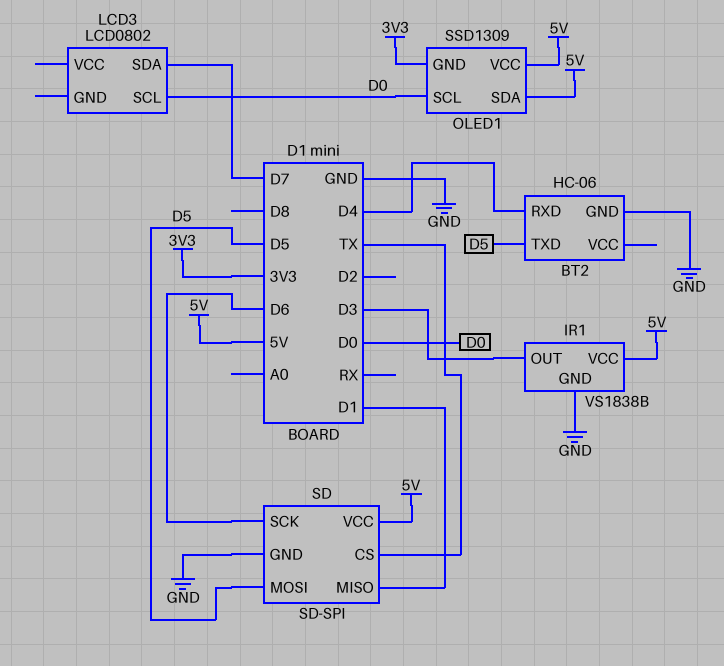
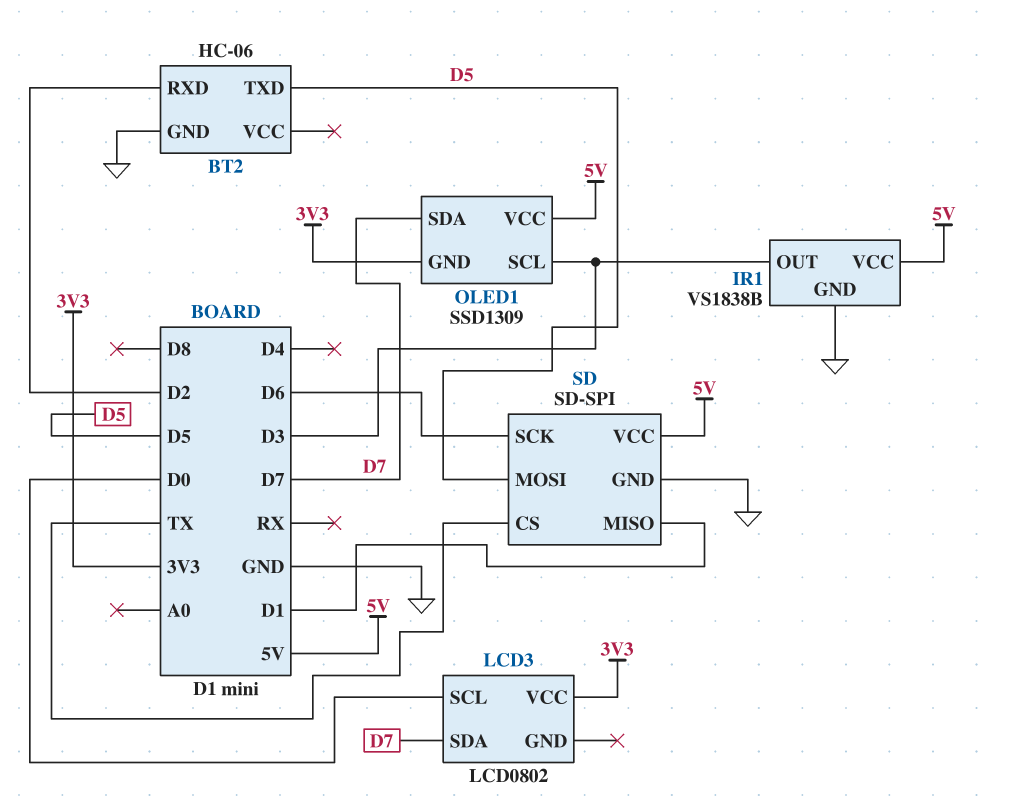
BT2 pin RXD: D4 -> D2
LCD3 pin VCC: none -> 3V3
OLED1 pin SCL: D0 -> D3
OLED1 pin SDA: 5V -> D7

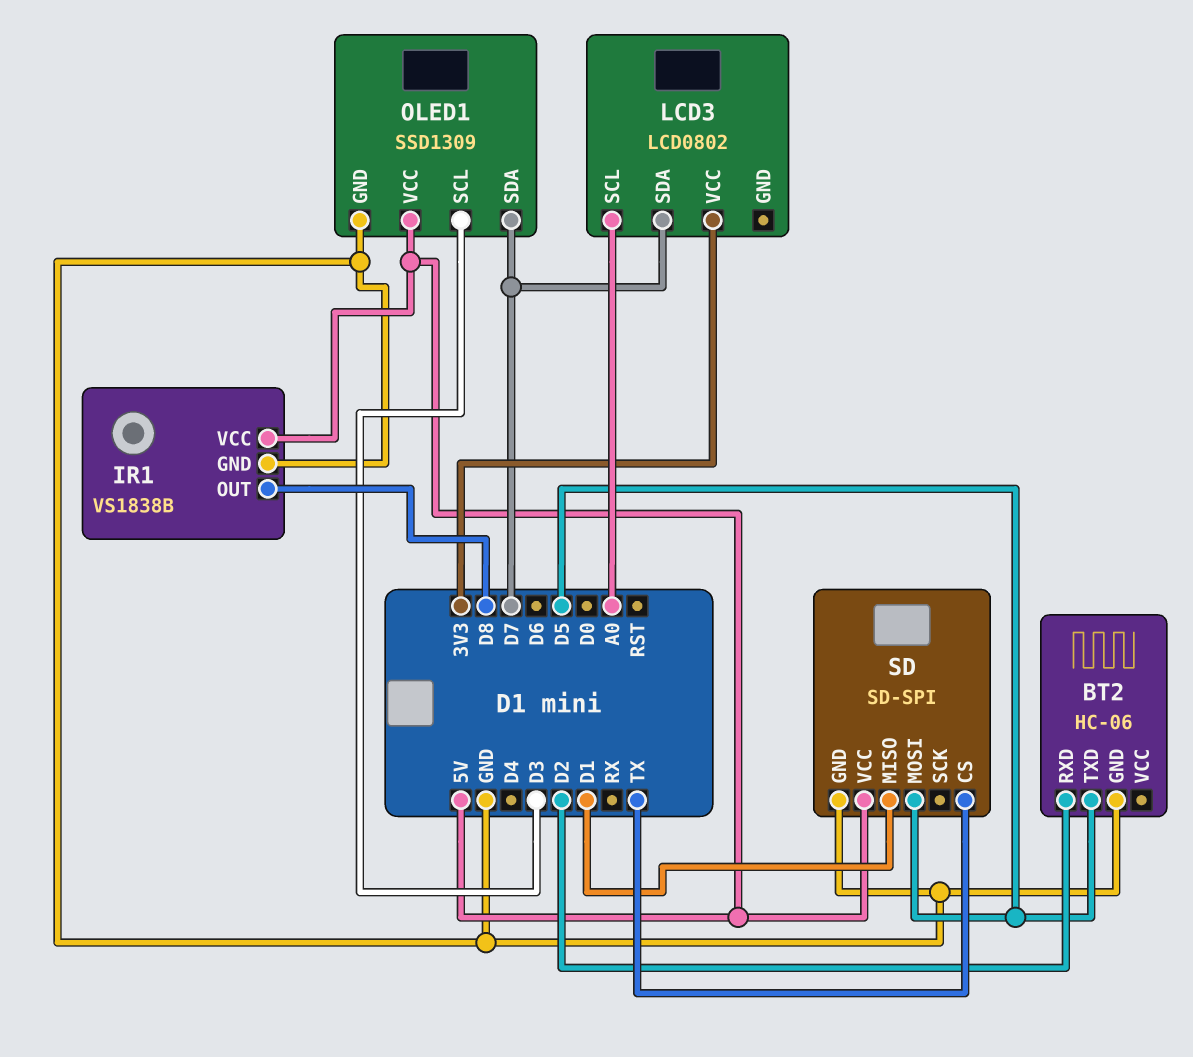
IR1 pin OUT: D3 -> D8
LCD3 pin SCL: D0 -> A0
OLED1 pin GND: 3V3 -> GND
SD pin SCK: D6 -> none

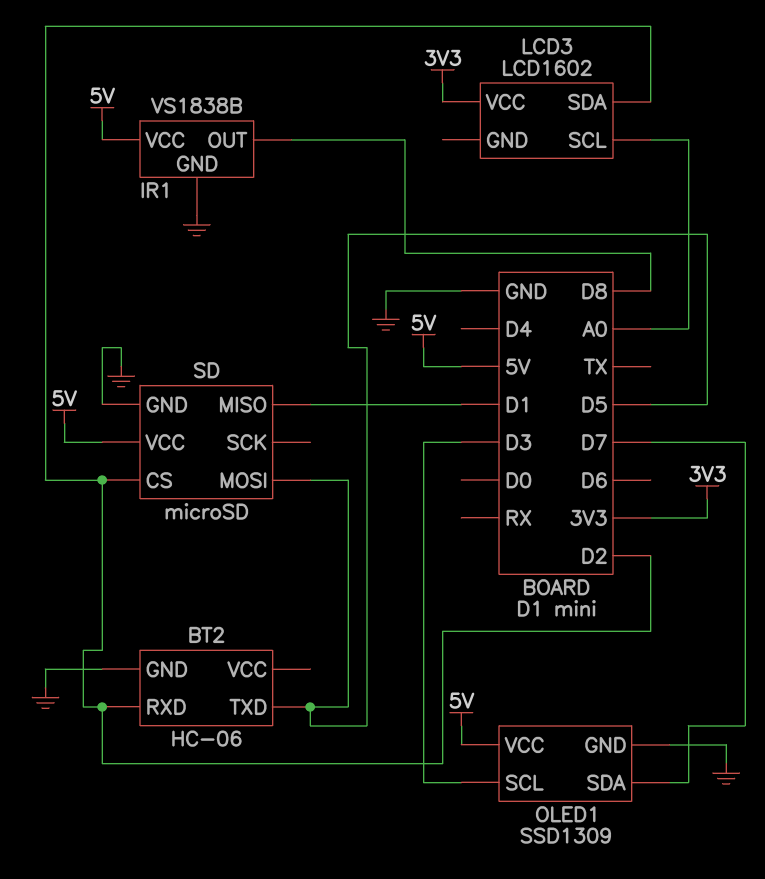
LCD3: LCD0802 -> LCD1602
LCD3 pin SDA: D7 -> D2
SD: SD-SPI -> microSD
SD pin CS: TX -> D2

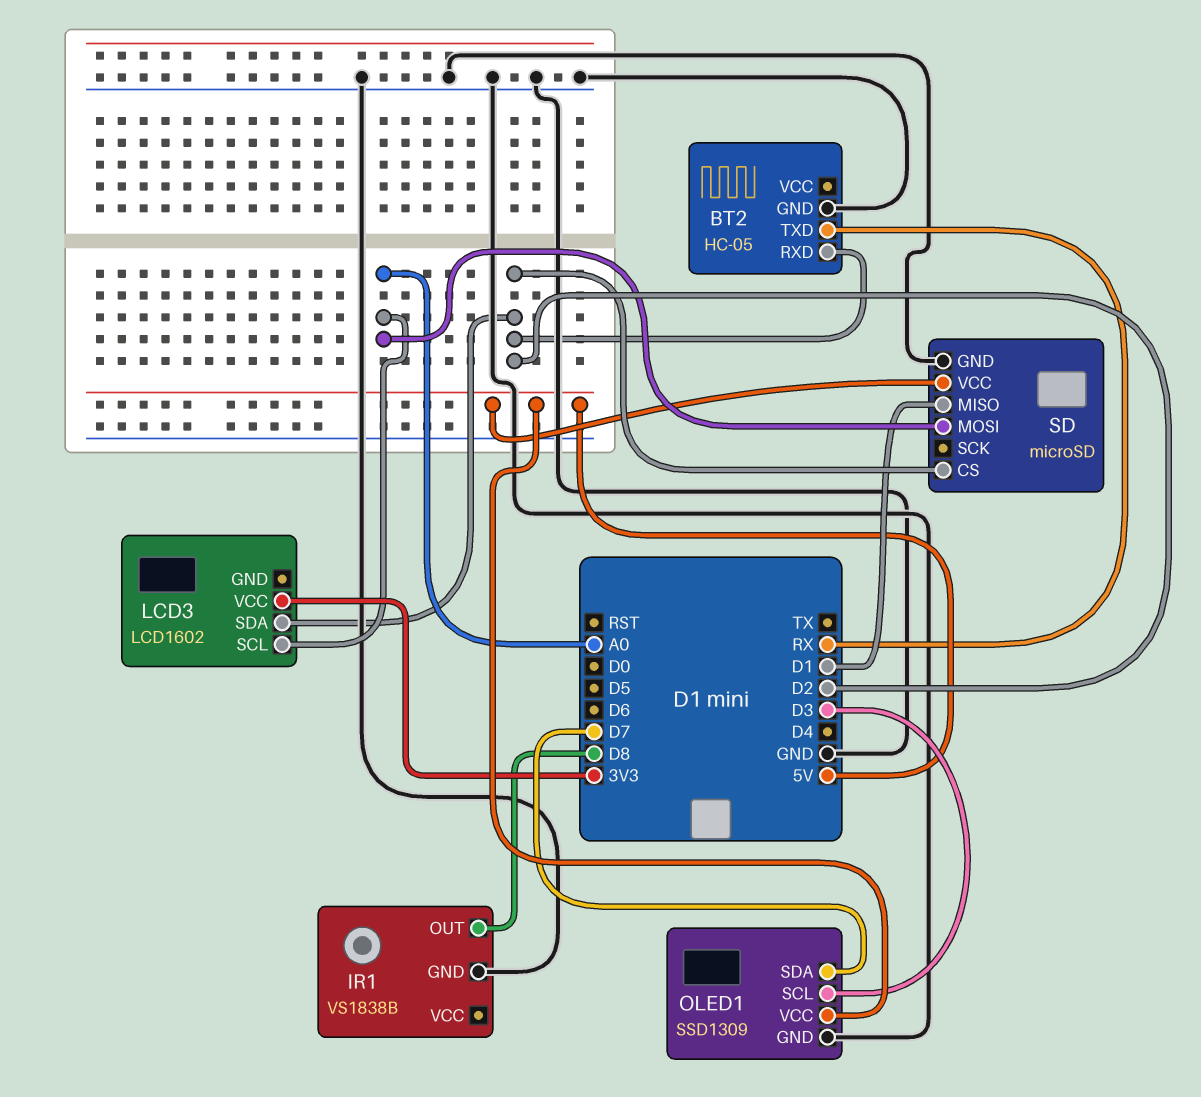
BT2: HC-06 -> HC-05
BT2 pin TXD: D5 -> RX
IR1 pin VCC: 5V -> none
SD pin MOSI: D5 -> A0

